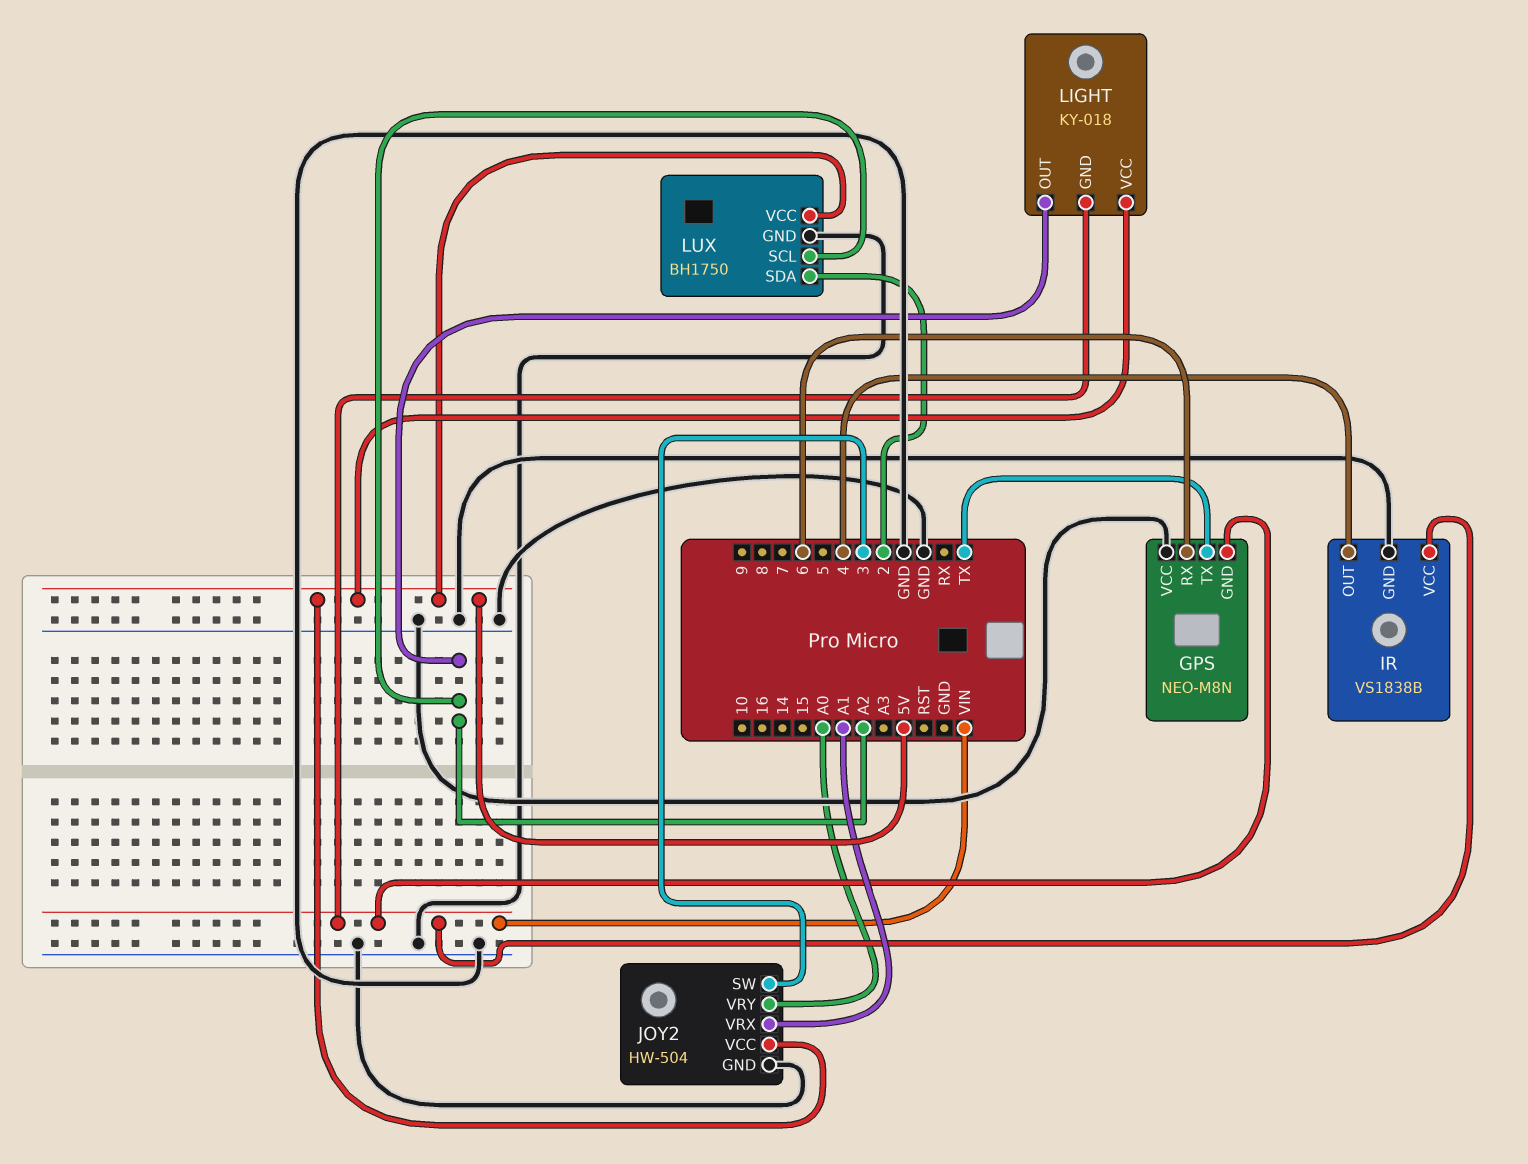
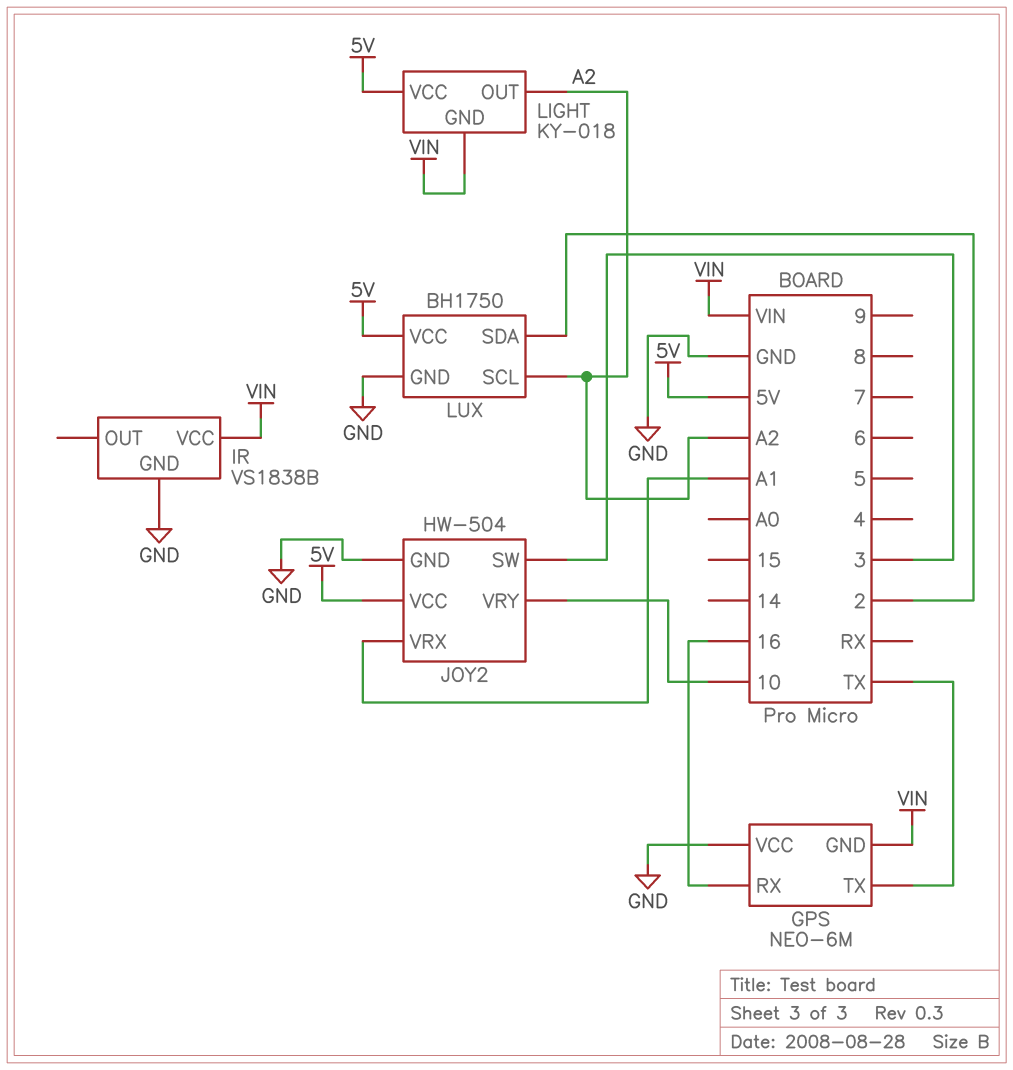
GPS: NEO-M8N -> NEO-6M
GPS pin RX: 6 -> 16
IR pin OUT: 4 -> none
JOY2 pin VRY: A0 -> 10

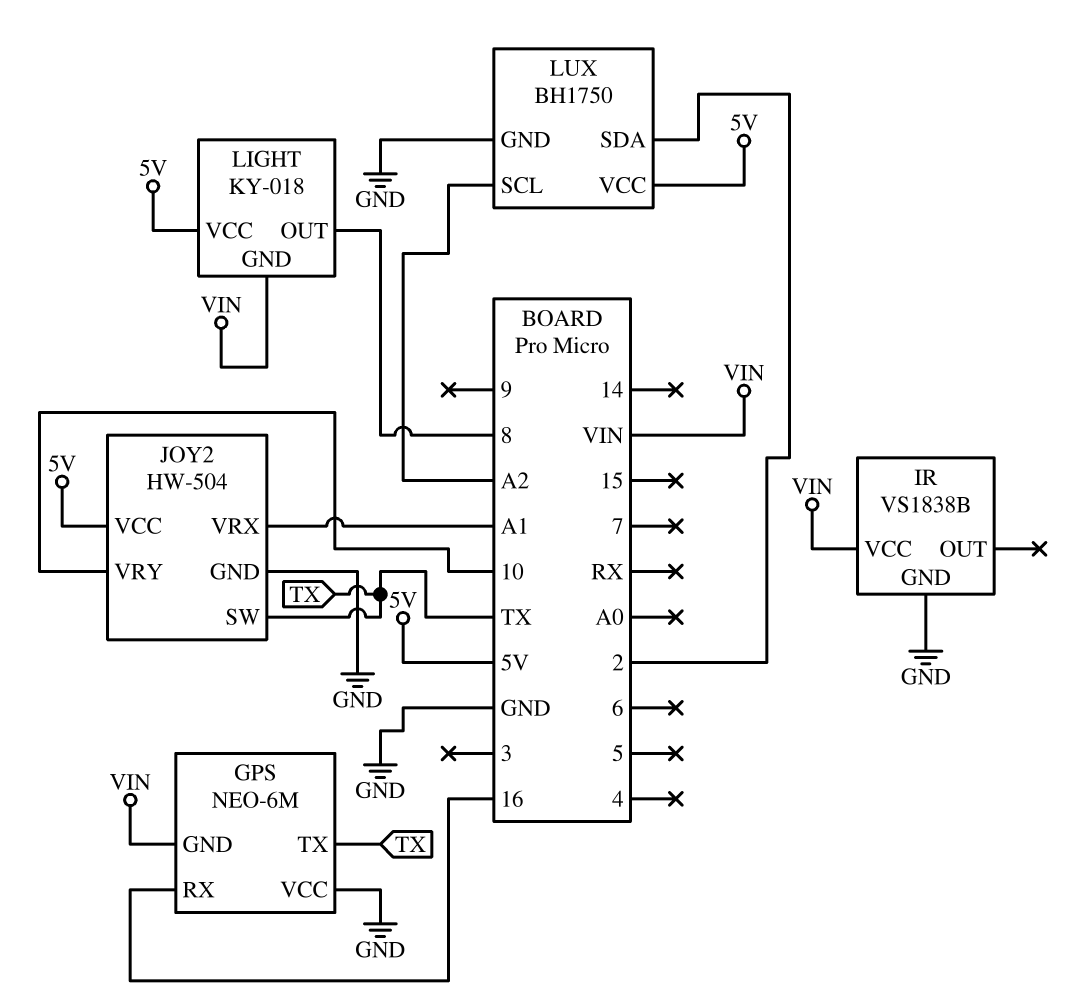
JOY2 pin SW: 3 -> TX
LIGHT pin OUT: A2 -> 8

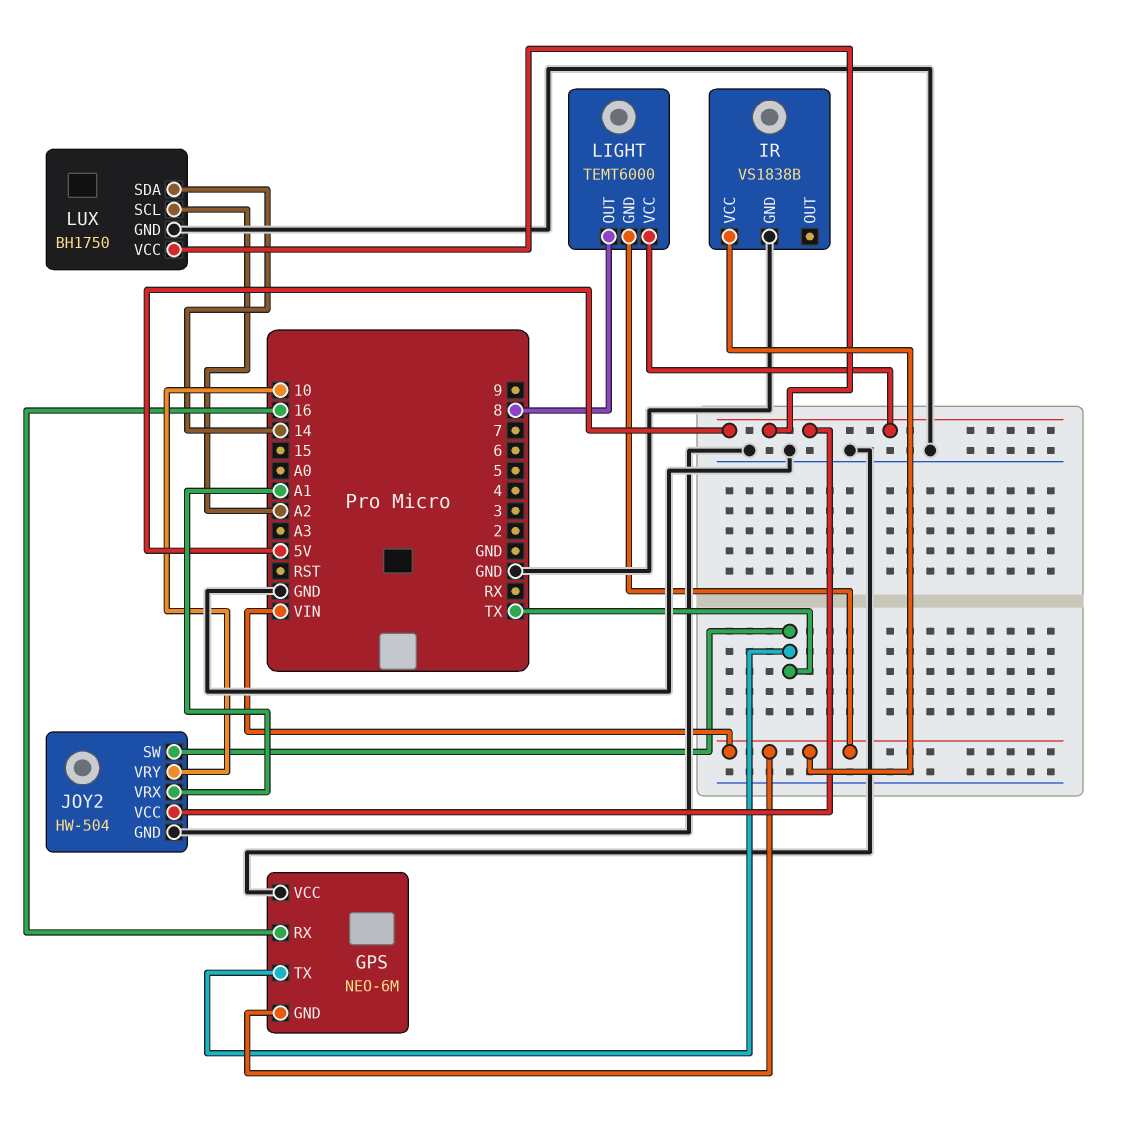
LIGHT: KY-018 -> TEMT6000
LUX pin SDA: 2 -> 14

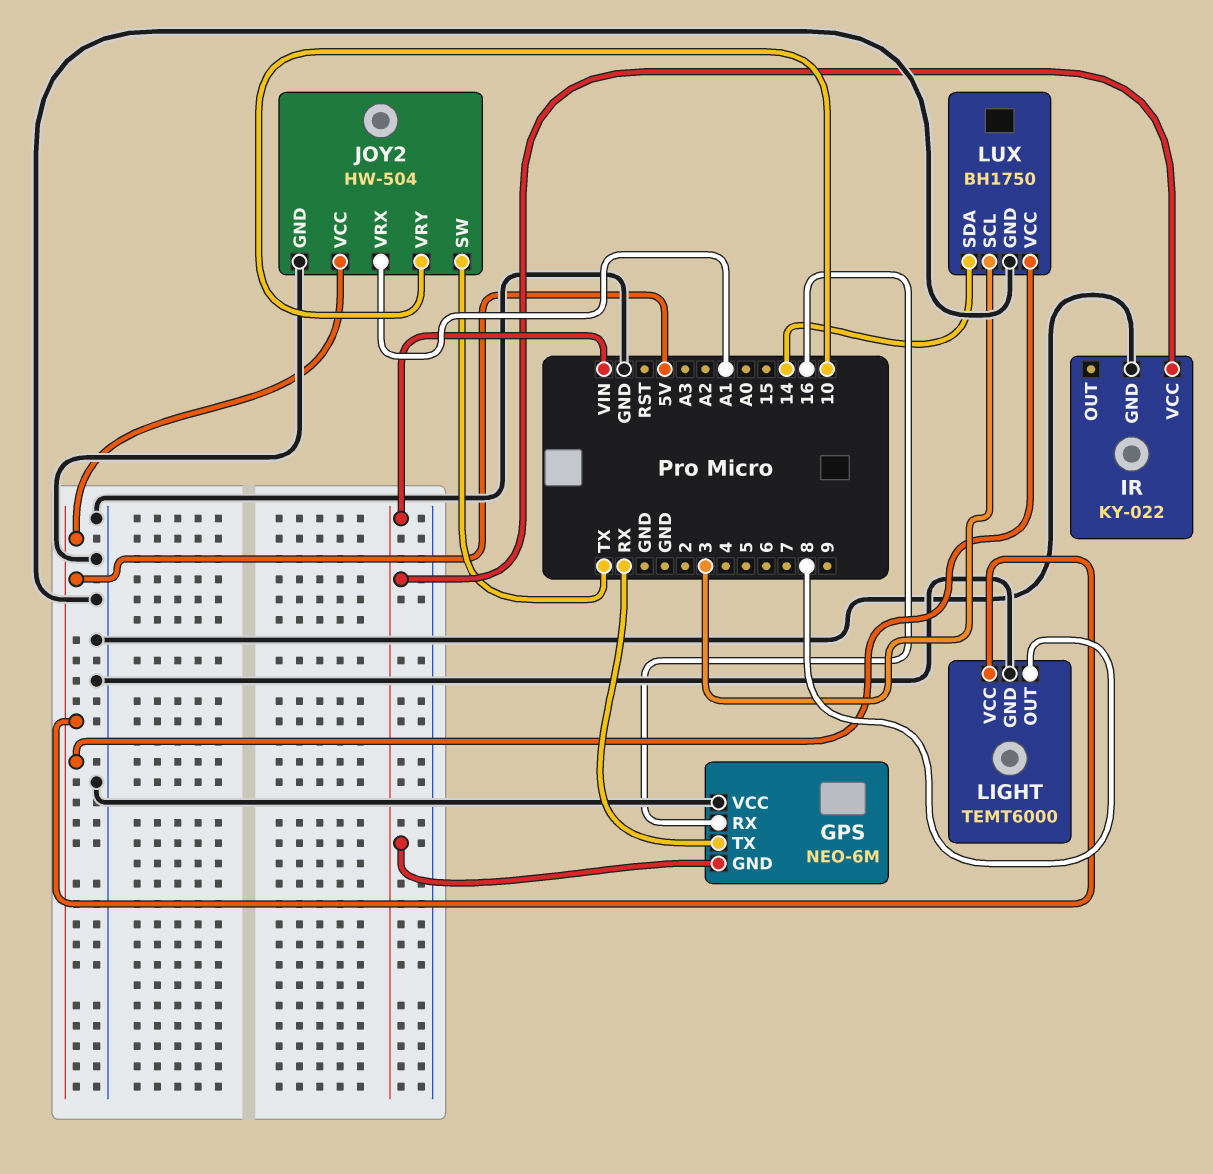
GPS pin TX: TX -> RX
IR: VS1838B -> KY-022
LIGHT pin GND: VIN -> GND
LUX pin SCL: A2 -> 3

